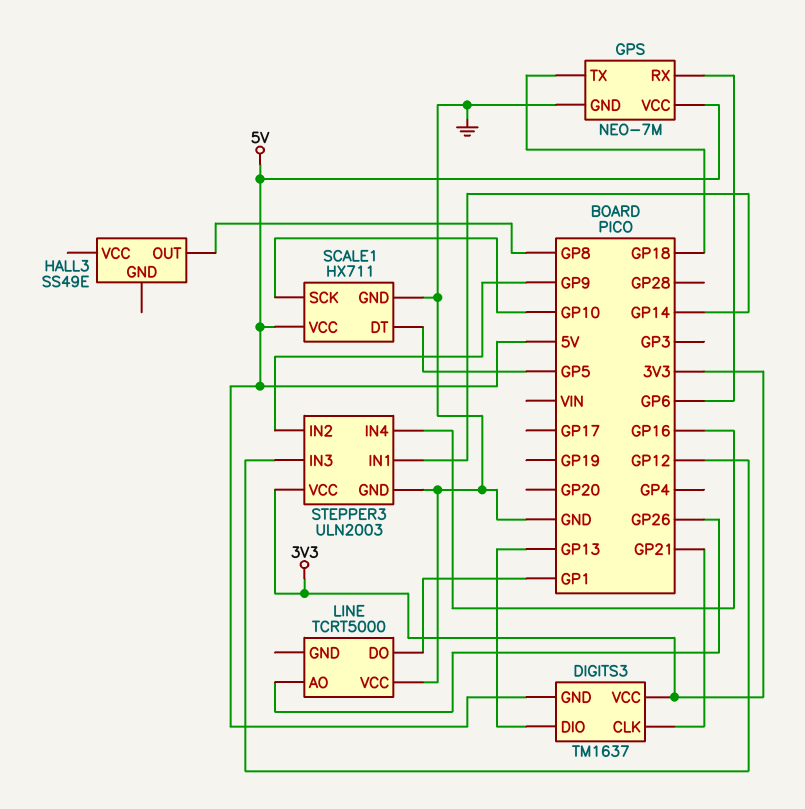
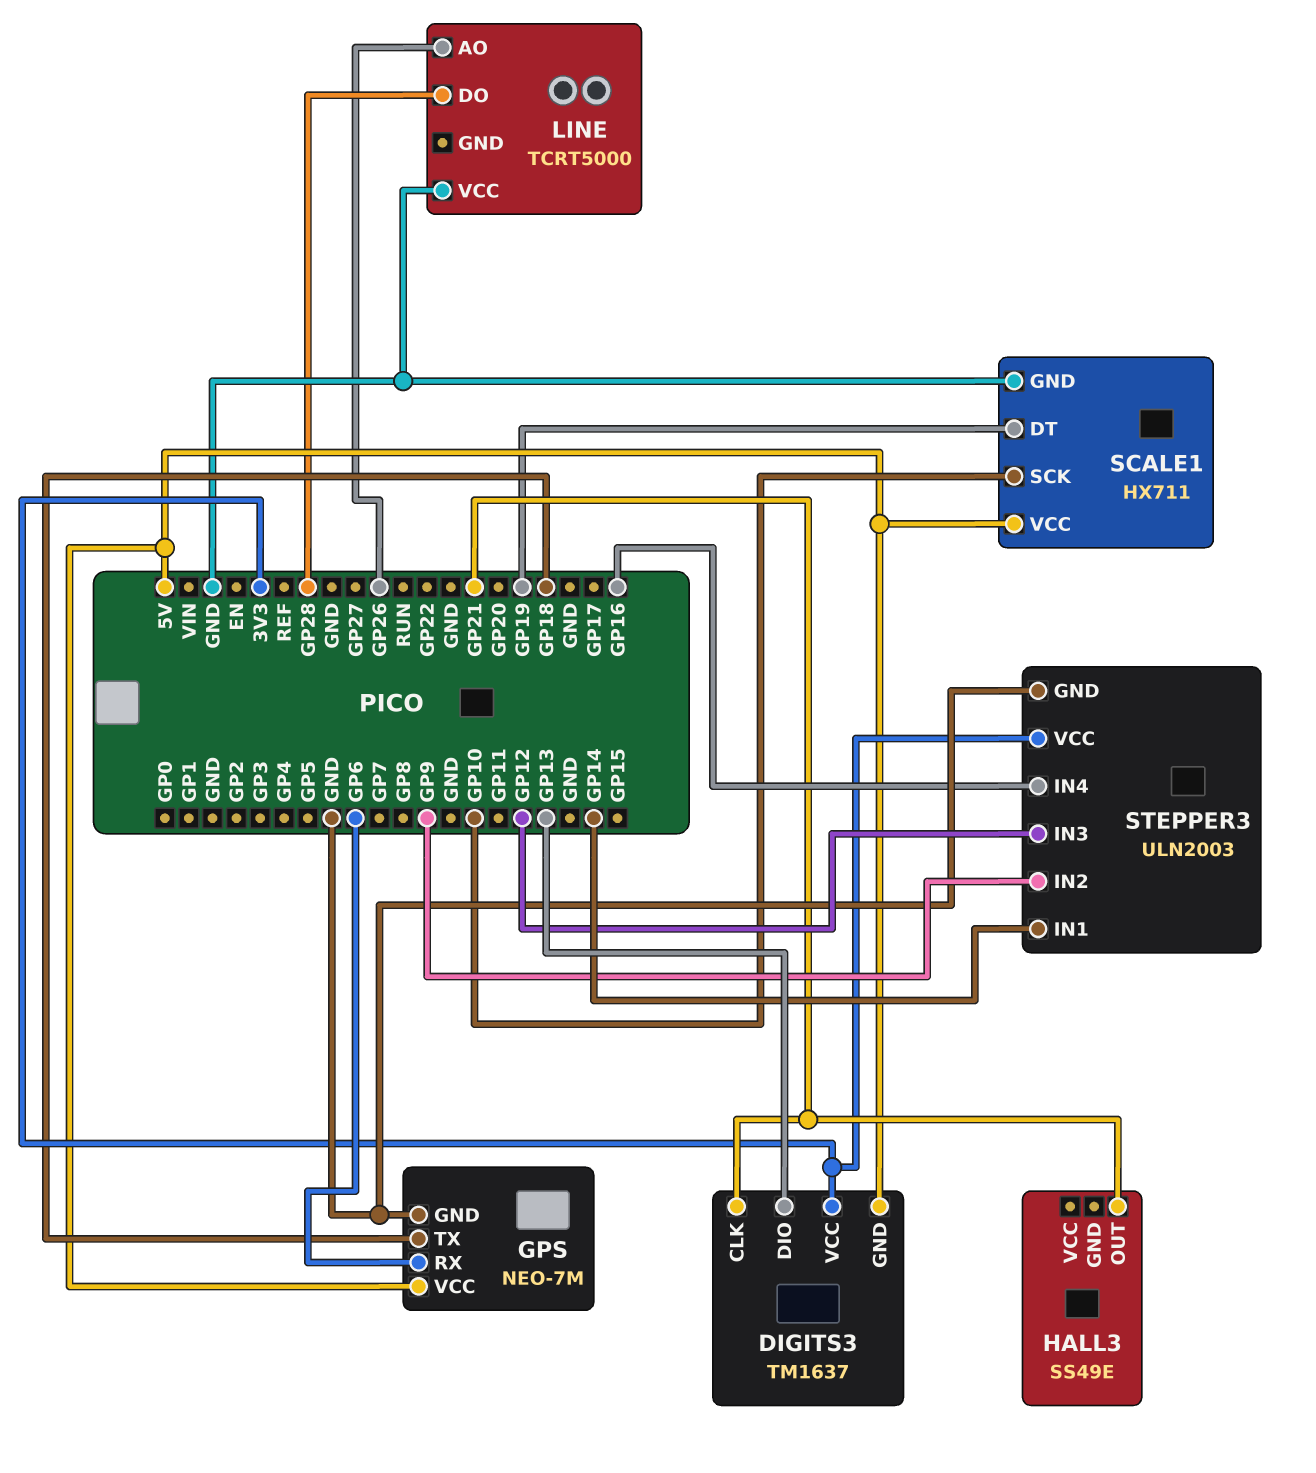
HALL3 pin OUT: GP8 -> GP21
LINE pin DO: GP1 -> GP28
SCALE1 pin DT: GP5 -> GP19

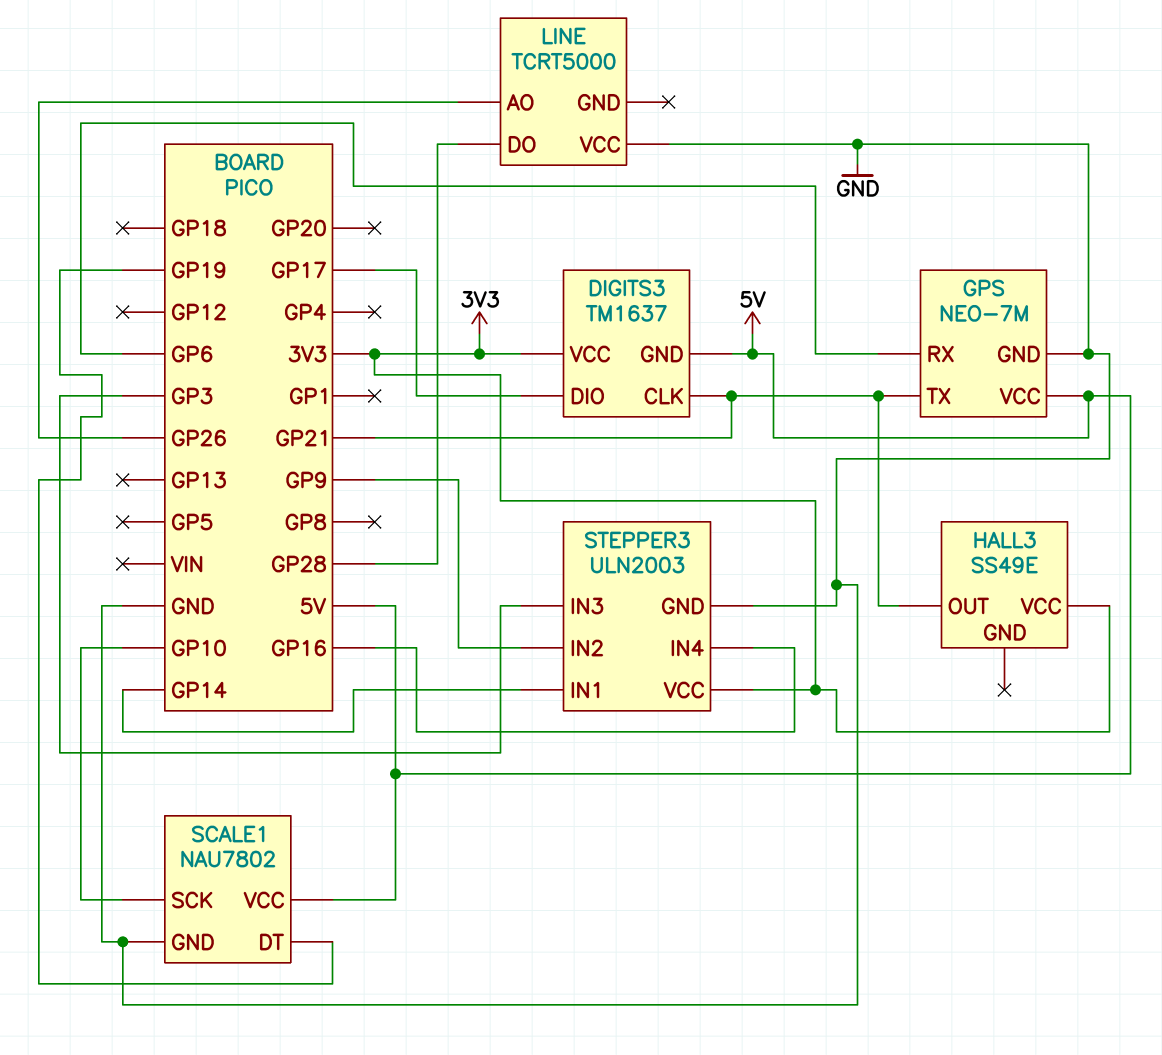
DIGITS3 pin DIO: GP13 -> GP17
GPS pin TX: GP18 -> GP21
HALL3 pin VCC: none -> 3V3
SCALE1: HX711 -> NAU7802
STEPPER3 pin IN3: GP12 -> GP3

